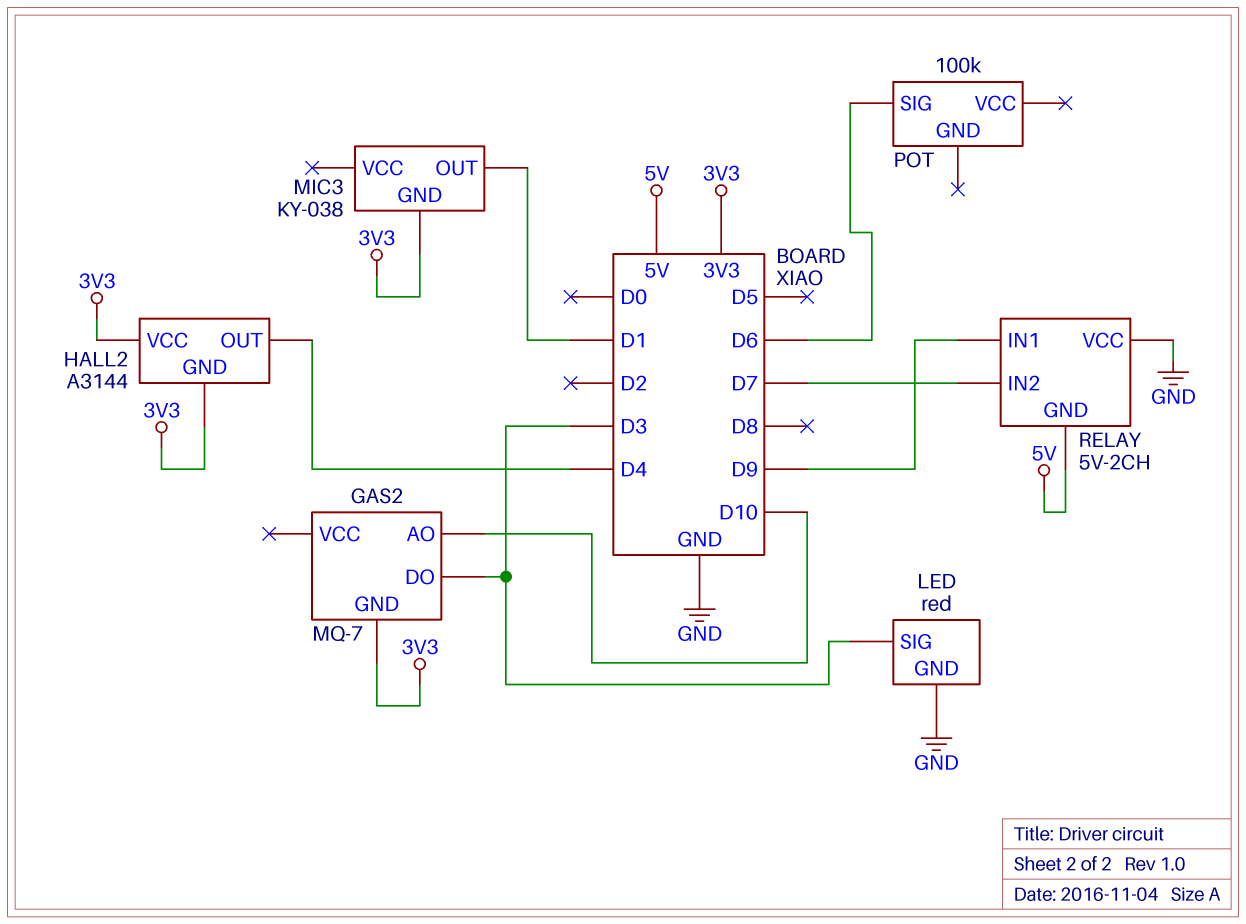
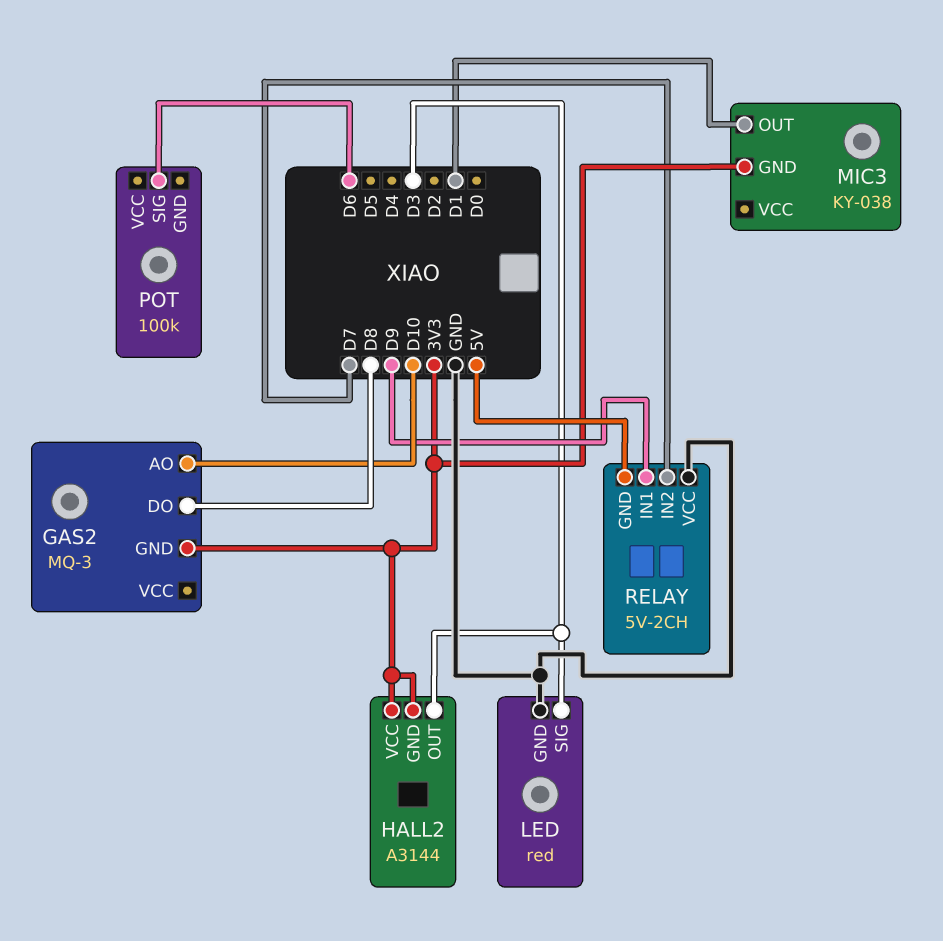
GAS2: MQ-7 -> MQ-3
GAS2 pin DO: D3 -> D8
HALL2 pin OUT: D4 -> D3

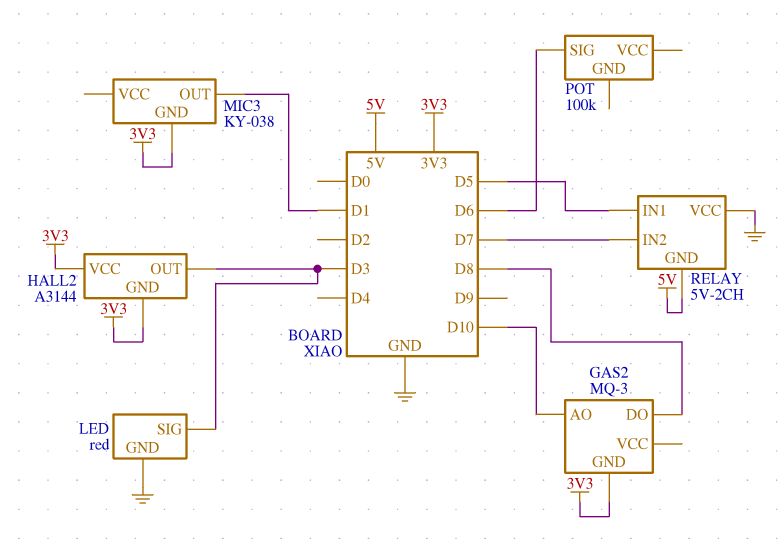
RELAY pin IN1: D9 -> D5

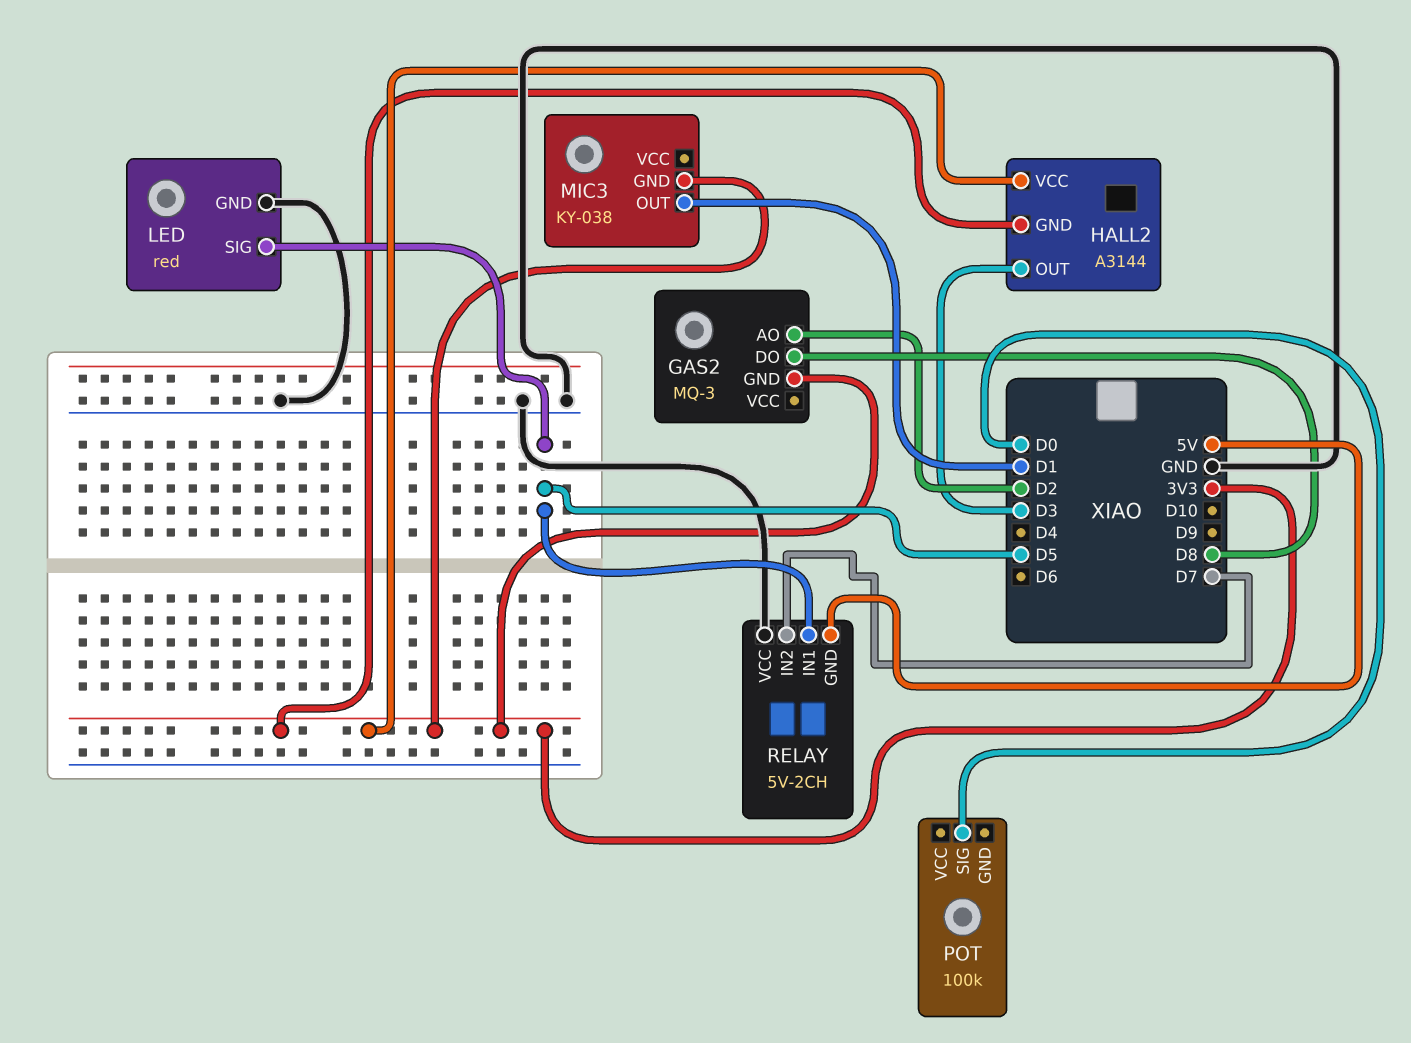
GAS2 pin AO: D10 -> D2
LED pin SIG: D3 -> D5
POT pin SIG: D6 -> D0

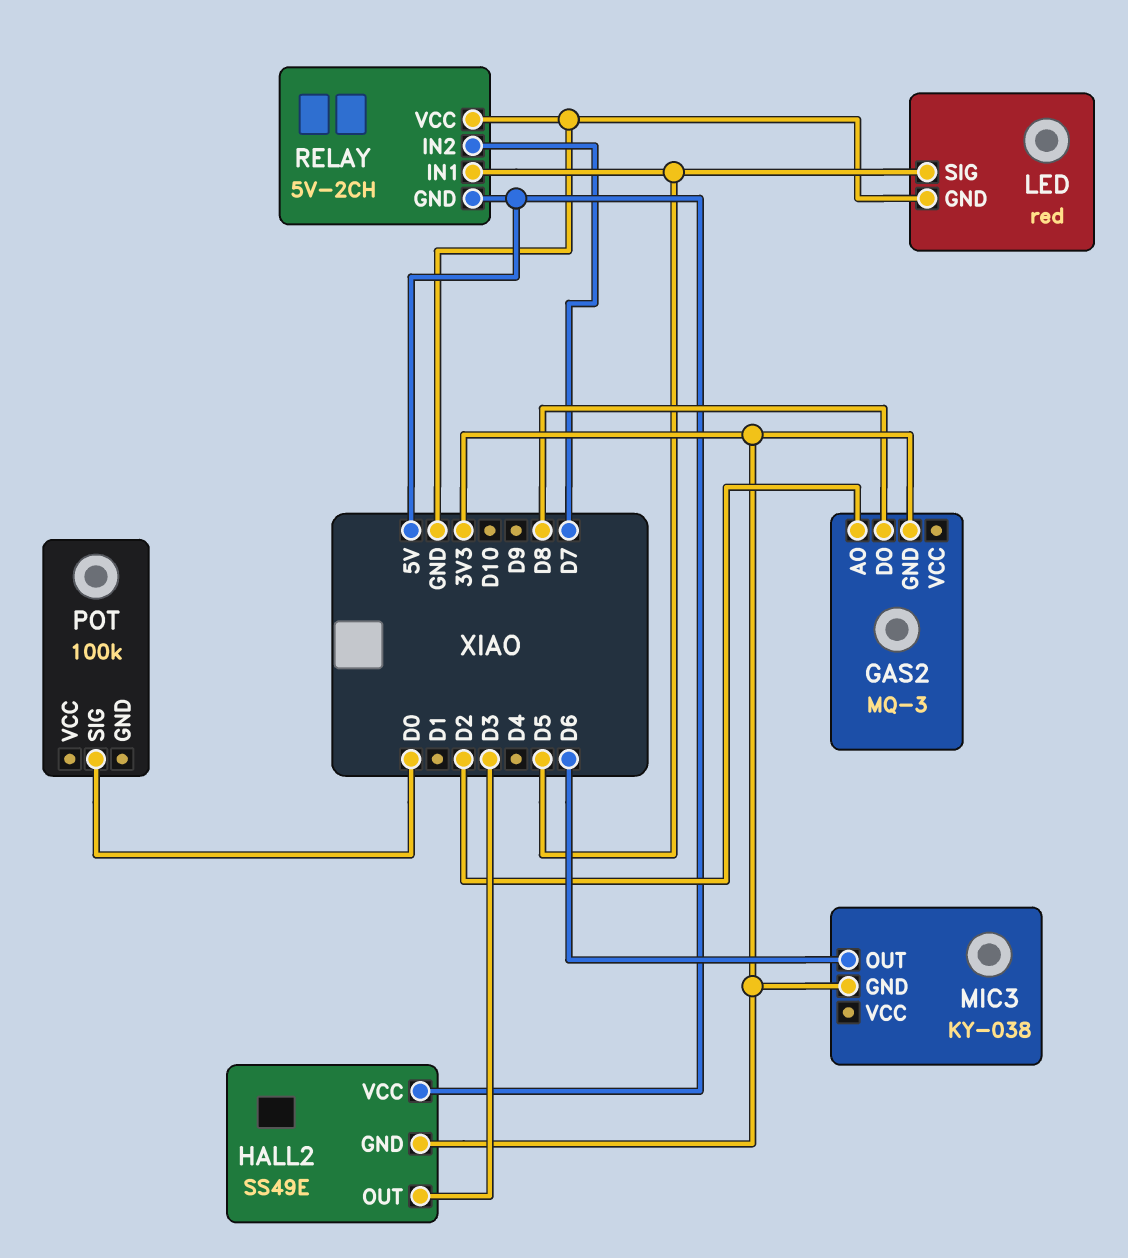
HALL2: A3144 -> SS49E
HALL2 pin VCC: 3V3 -> 5V
MIC3 pin OUT: D1 -> D6

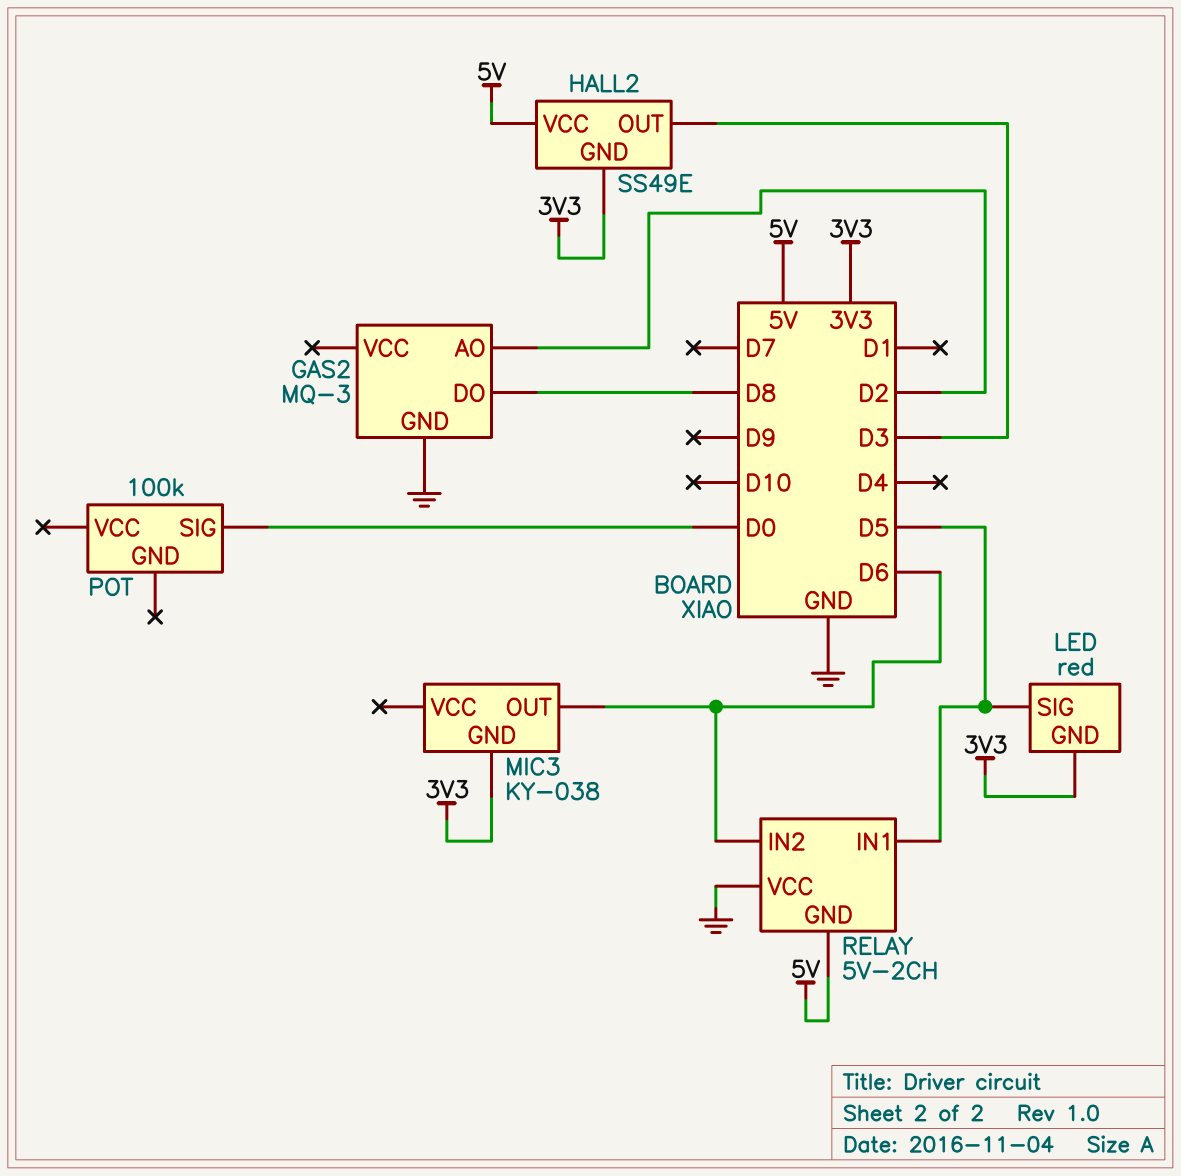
GAS2 pin GND: 3V3 -> GND
LED pin GND: GND -> 3V3
RELAY pin IN2: D7 -> D6

